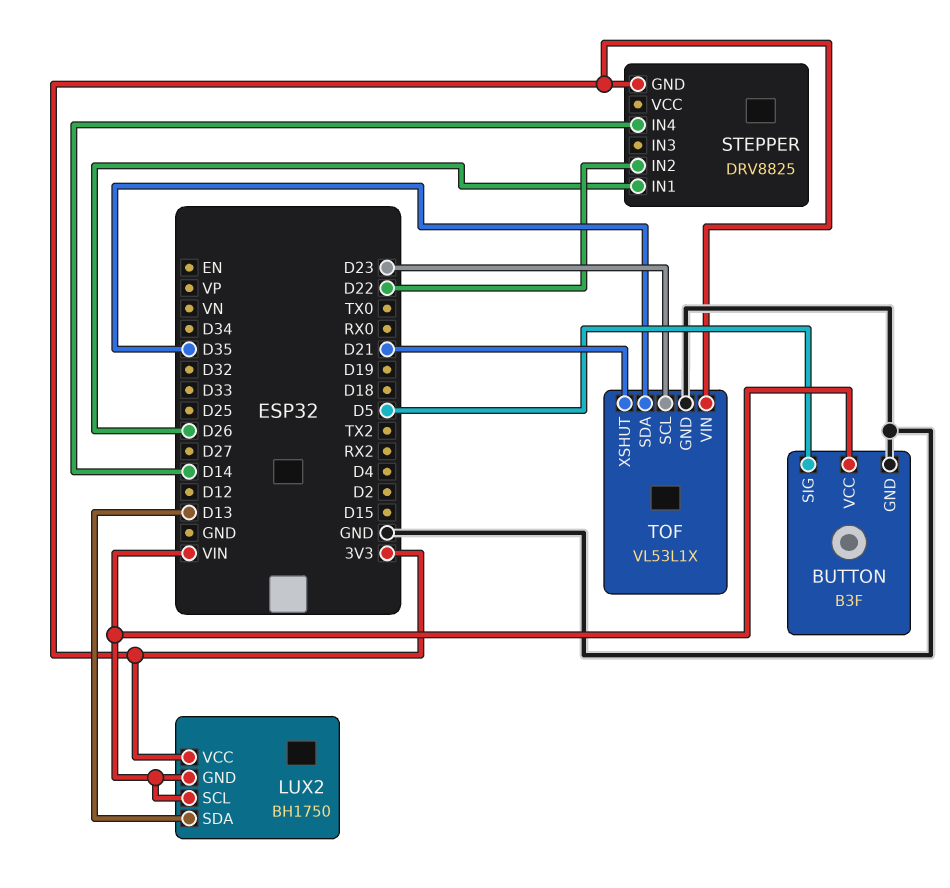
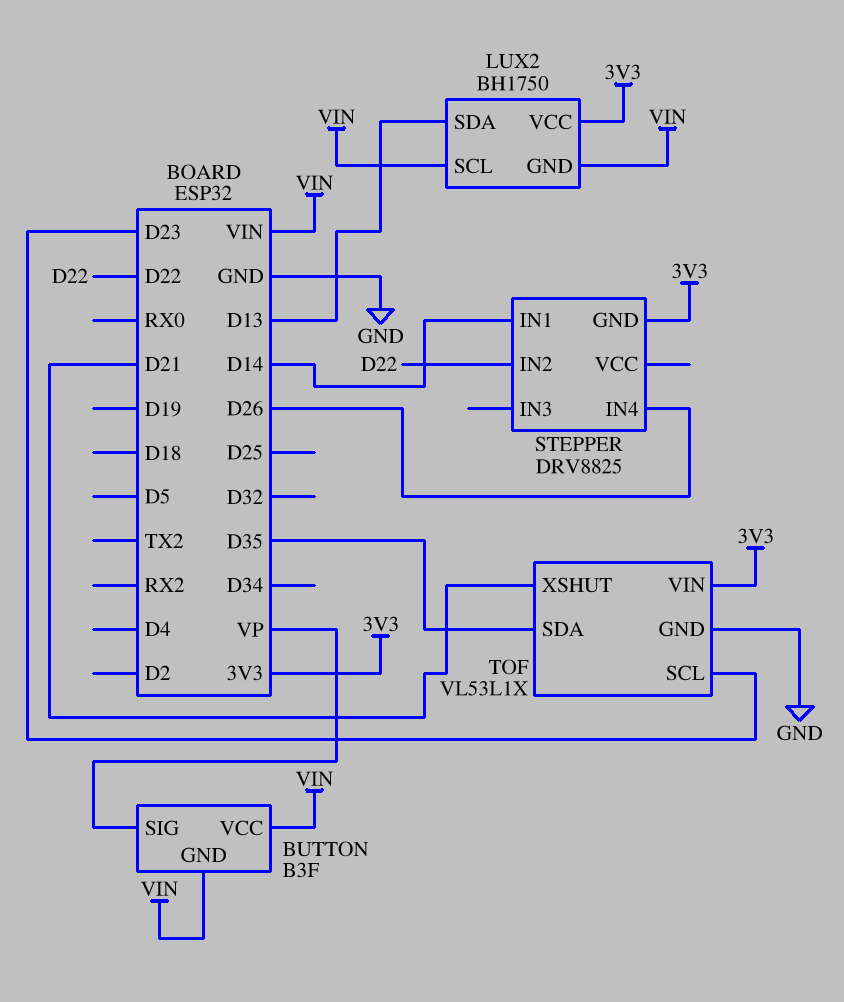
BUTTON pin GND: GND -> VIN
BUTTON pin SIG: D5 -> VP
STEPPER pin IN1: D26 -> D14
STEPPER pin IN4: D14 -> D26

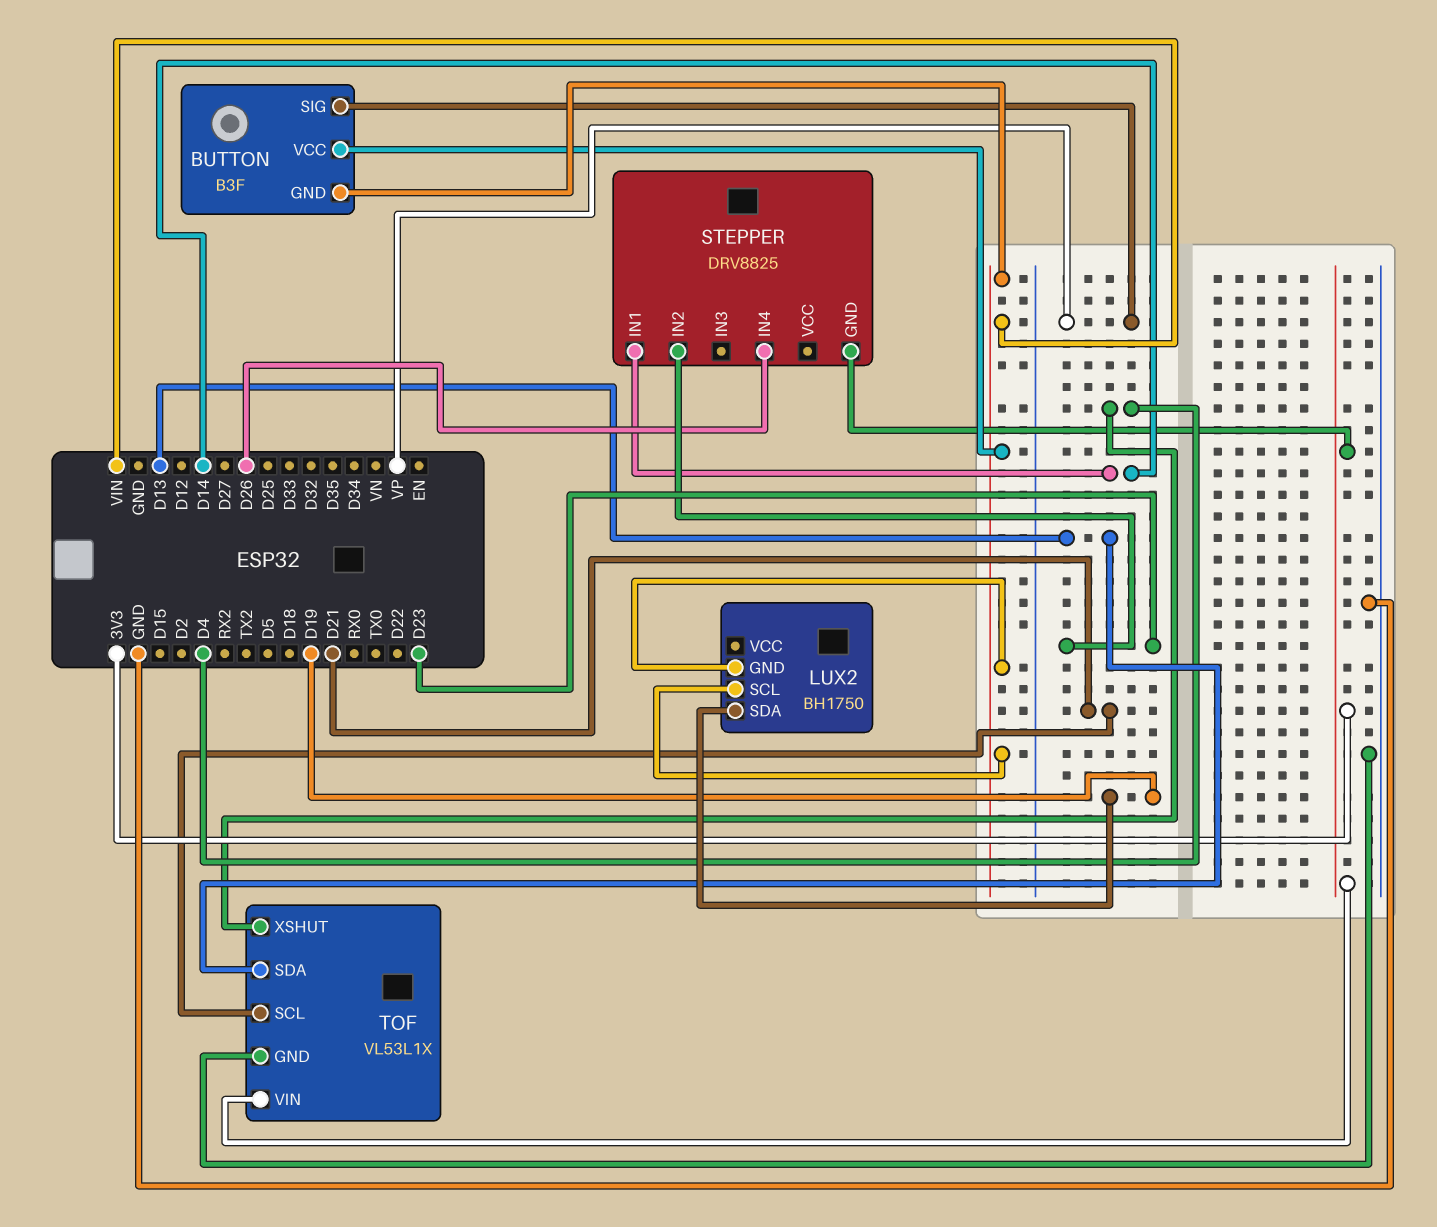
LUX2 pin SDA: D13 -> D19
LUX2 pin VCC: 3V3 -> none
STEPPER pin IN2: D22 -> D23
TOF pin SCL: D23 -> D21
TOF pin SDA: D35 -> D13
TOF pin XSHUT: D21 -> D4

